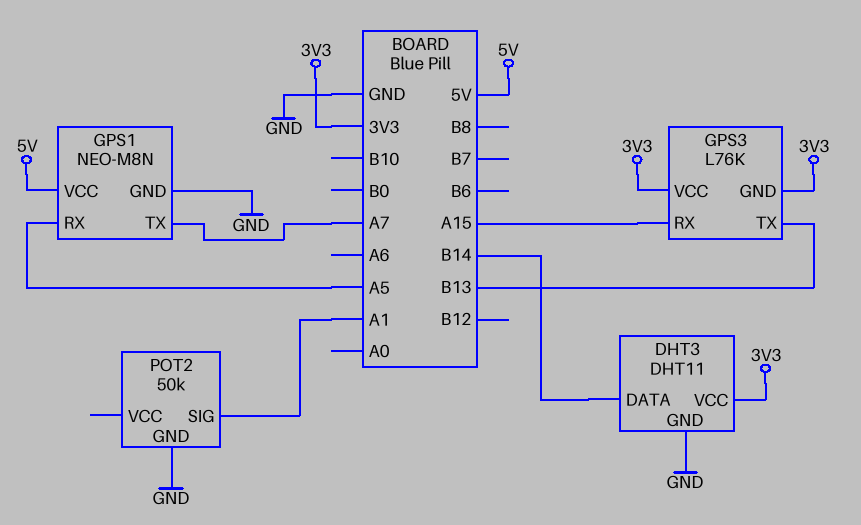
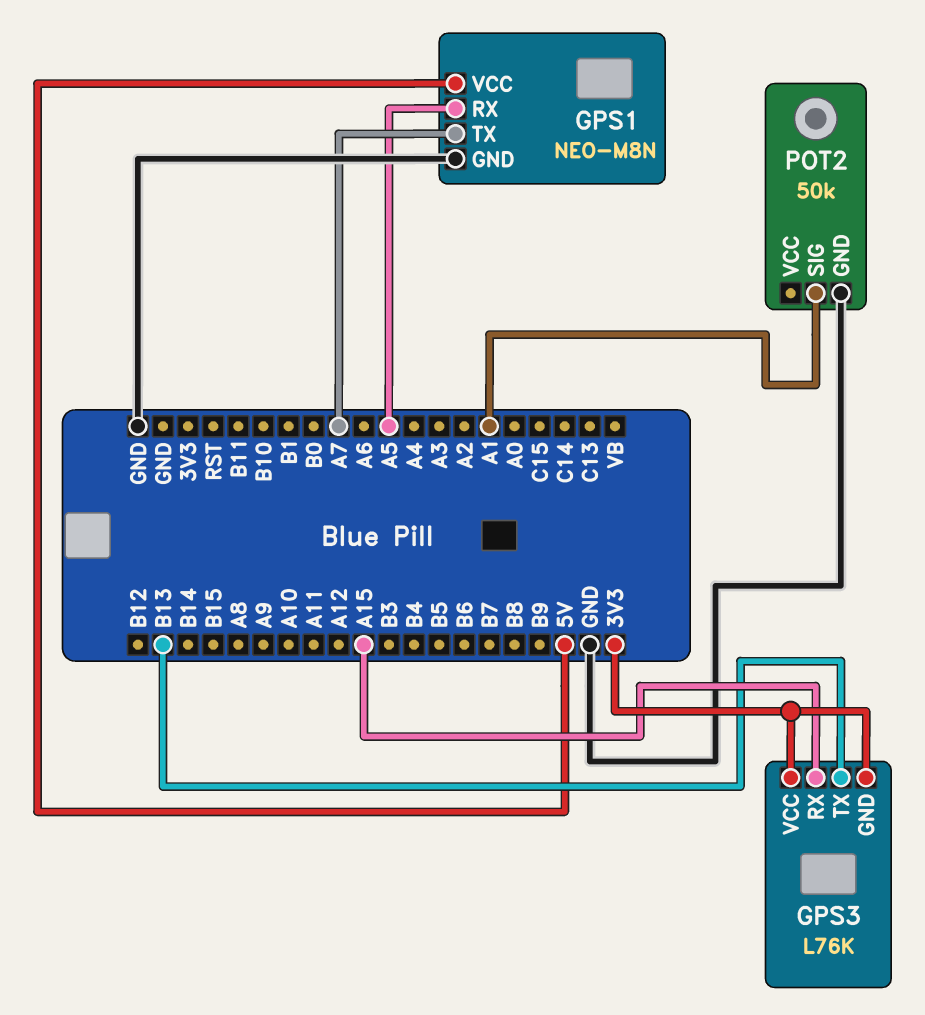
DHT3: DHT11 -> none
DHT3 pin DATA: B14 -> none
DHT3 pin GND: GND -> none
DHT3 pin VCC: 3V3 -> none

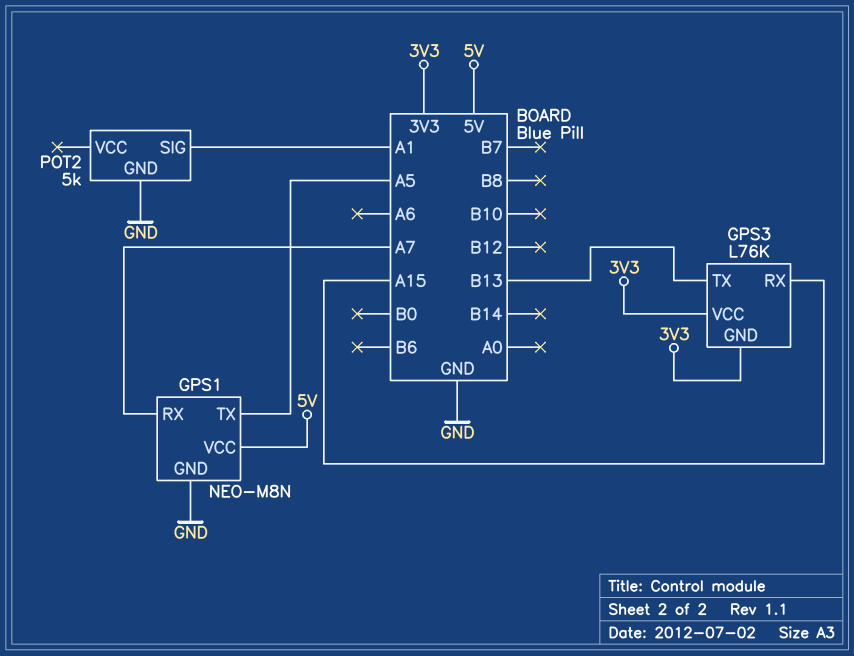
GPS1 pin RX: A5 -> A7
GPS1 pin TX: A7 -> A5
POT2: 50k -> 5k

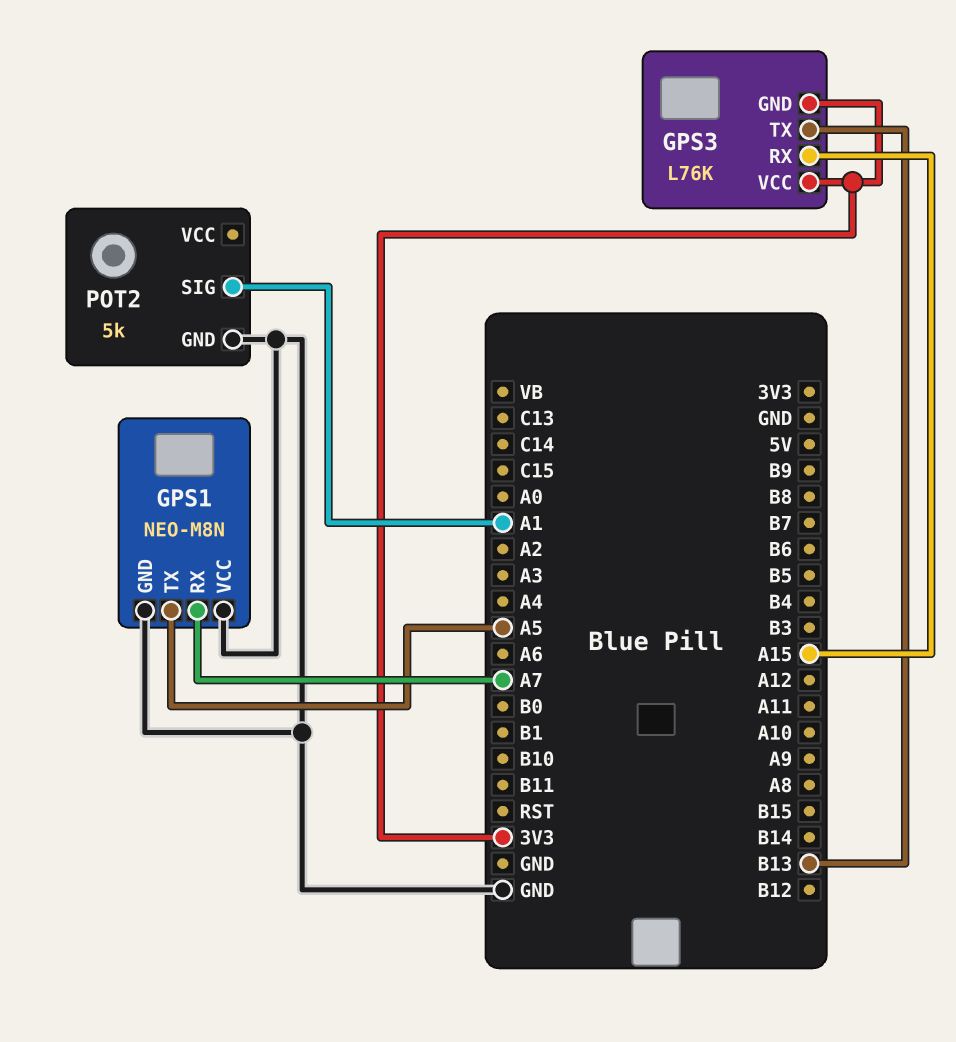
GPS1 pin VCC: 5V -> GND

